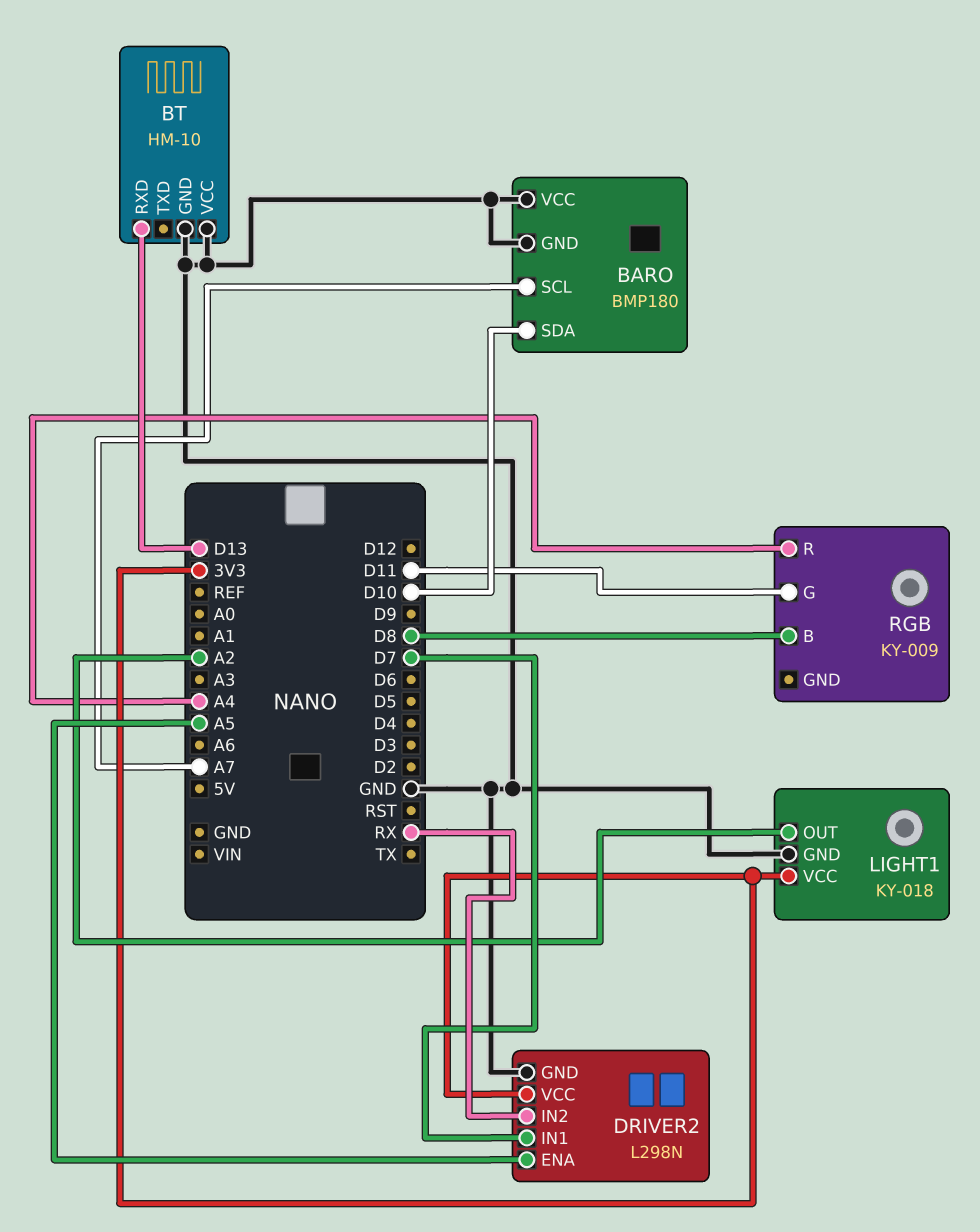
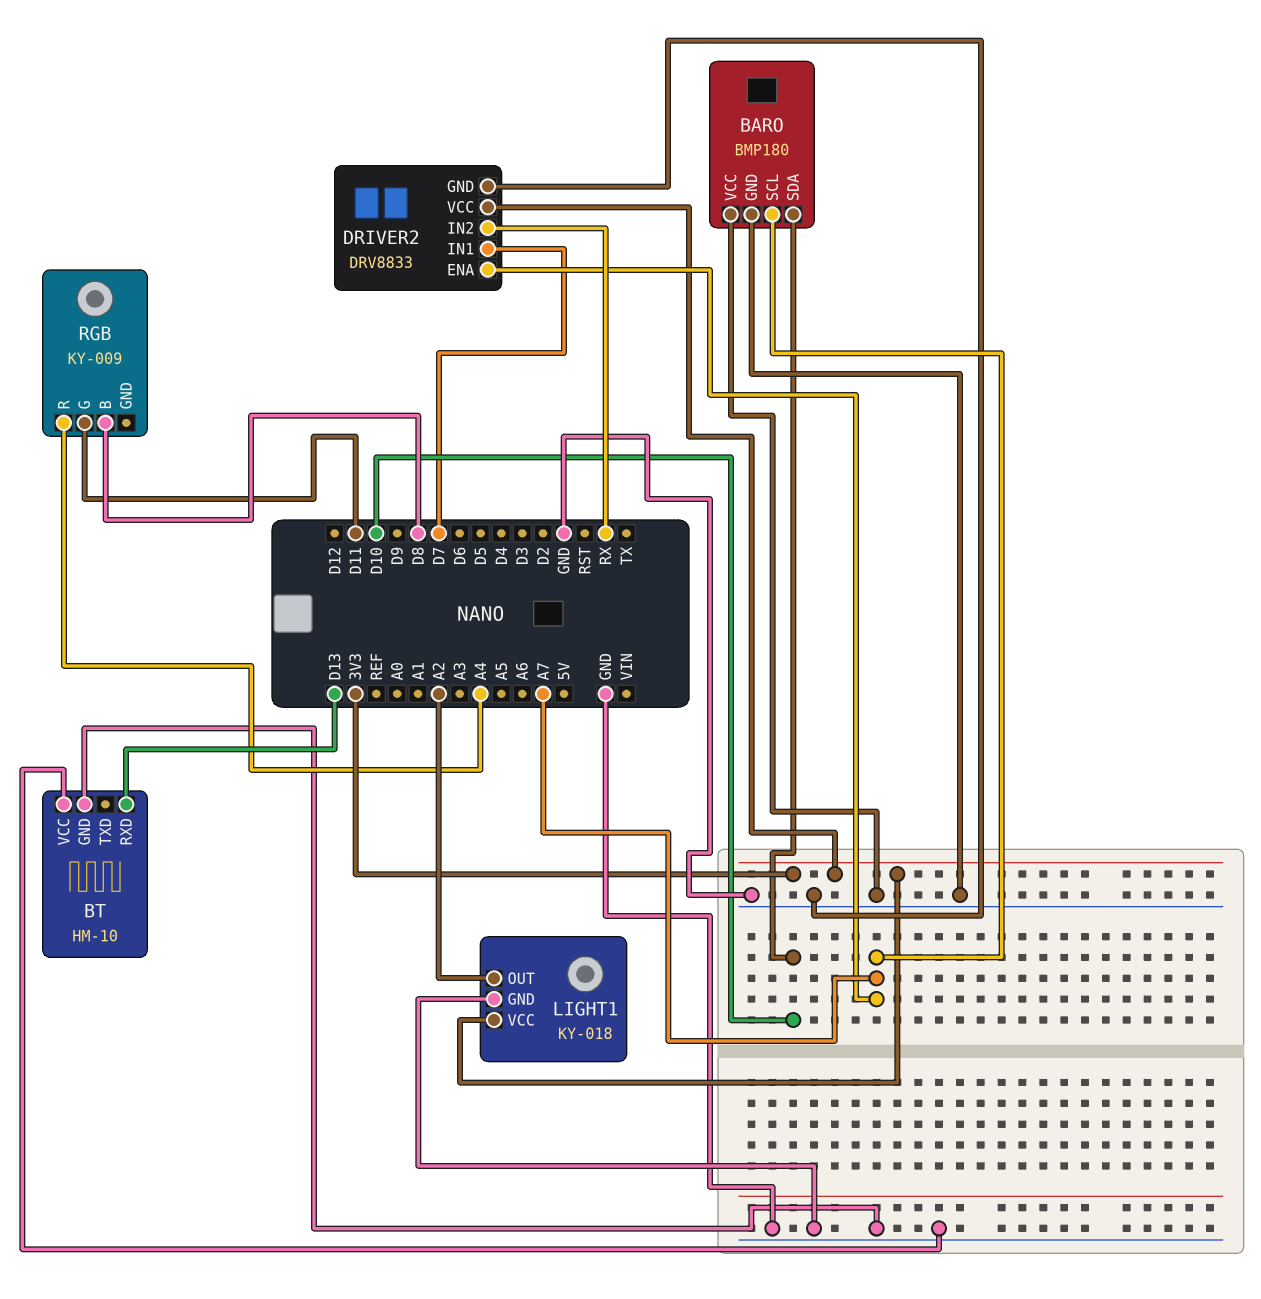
DRIVER2: L298N -> DRV8833
DRIVER2 pin ENA: A5 -> A7

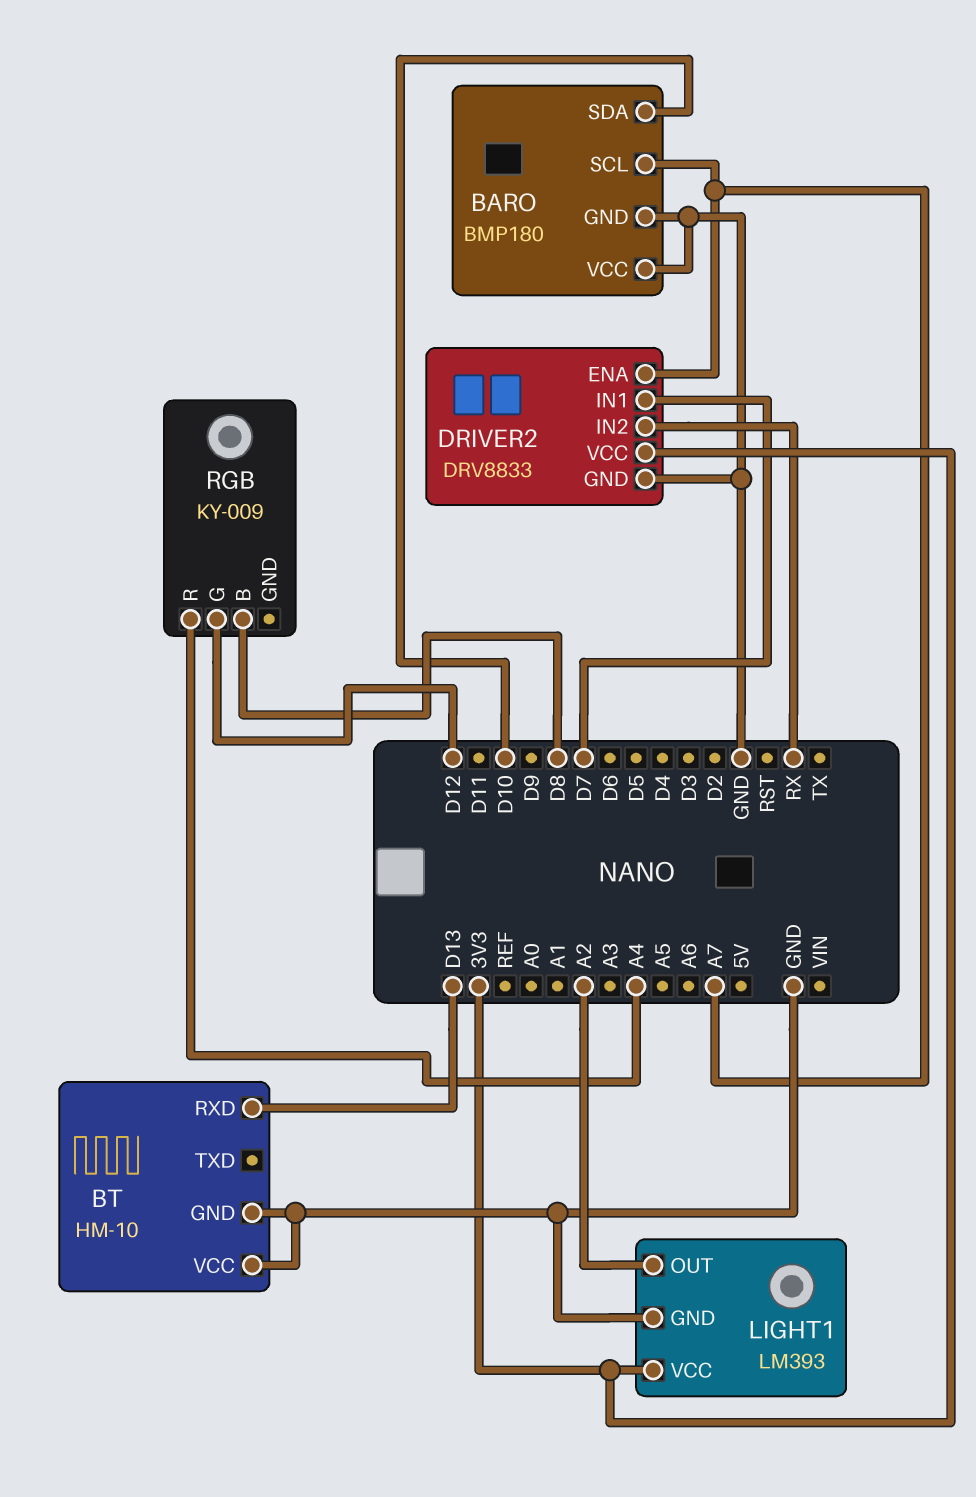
LIGHT1: KY-018 -> LM393
RGB pin G: D11 -> D12

